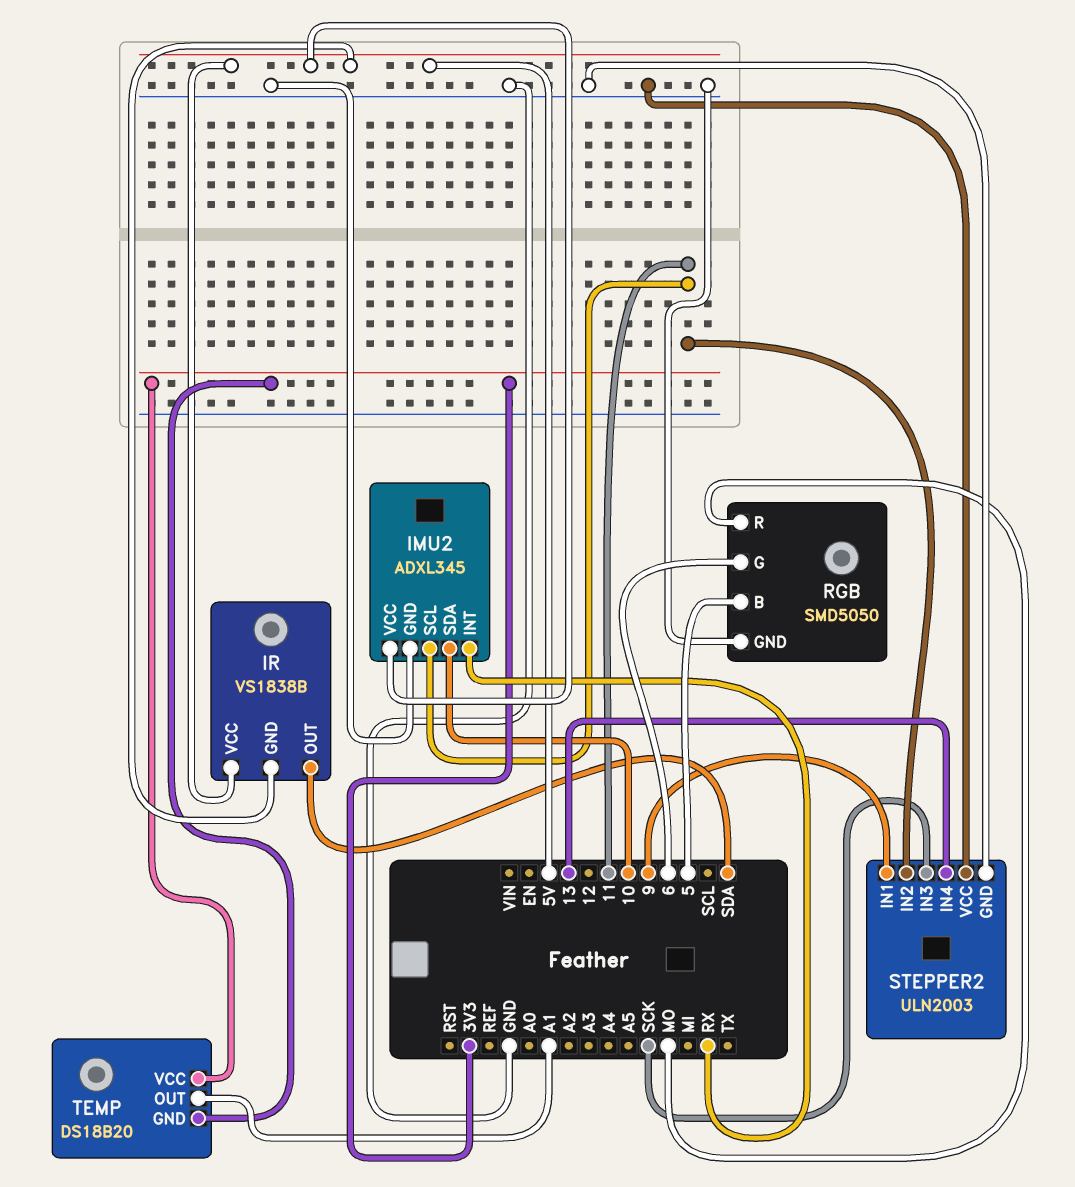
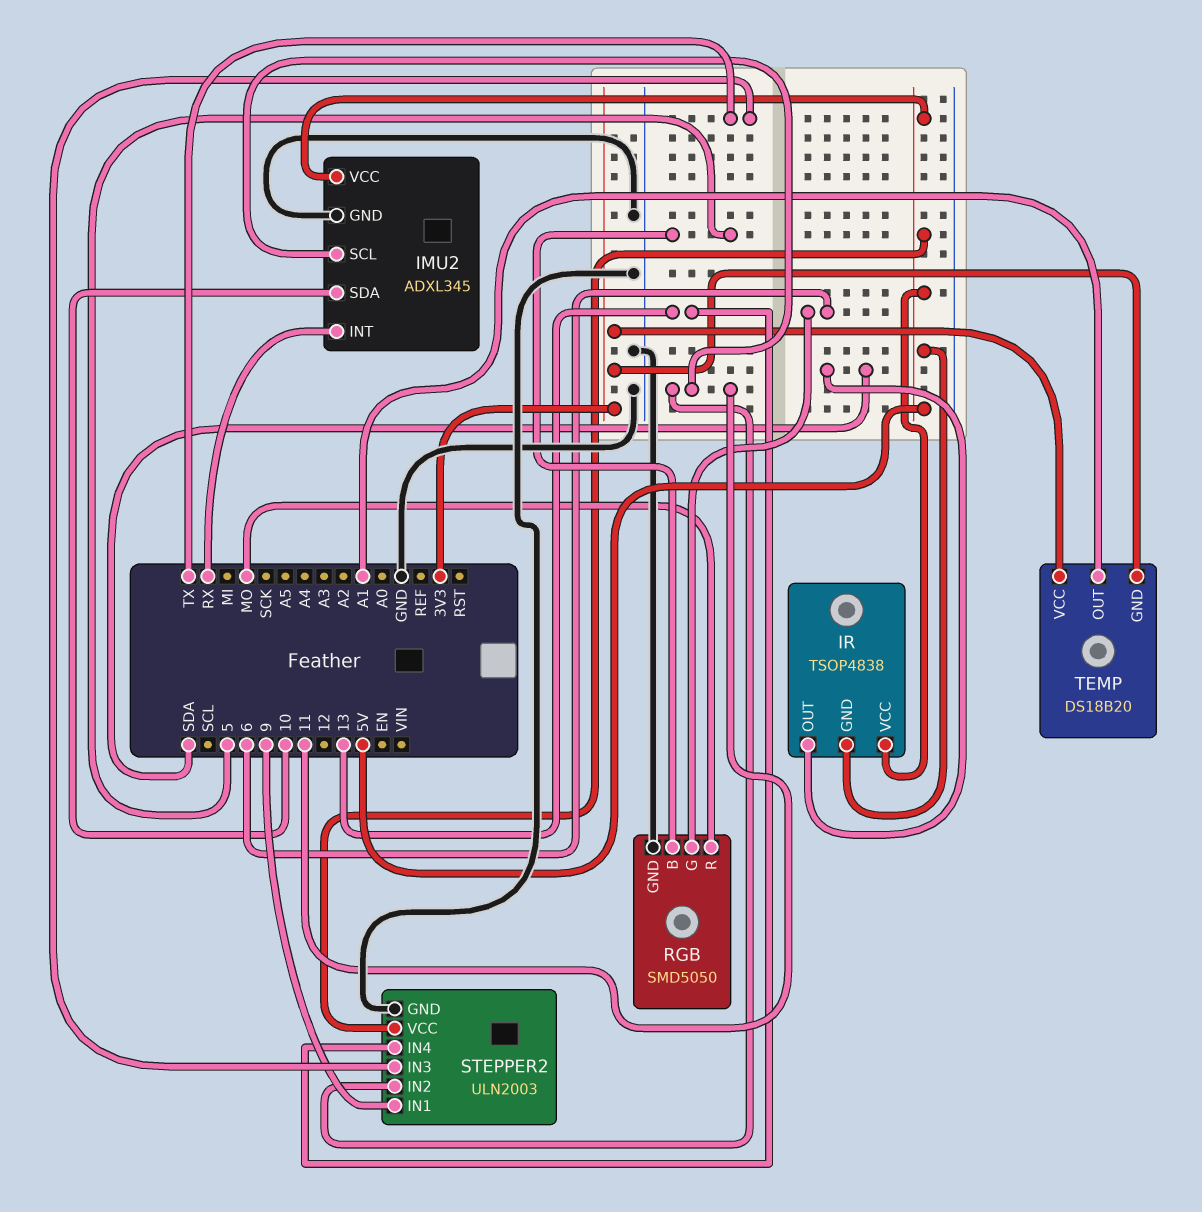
IR: VS1838B -> TSOP4838
STEPPER2 pin IN3: SCK -> TX
STEPPER2 pin VCC: GND -> 5V

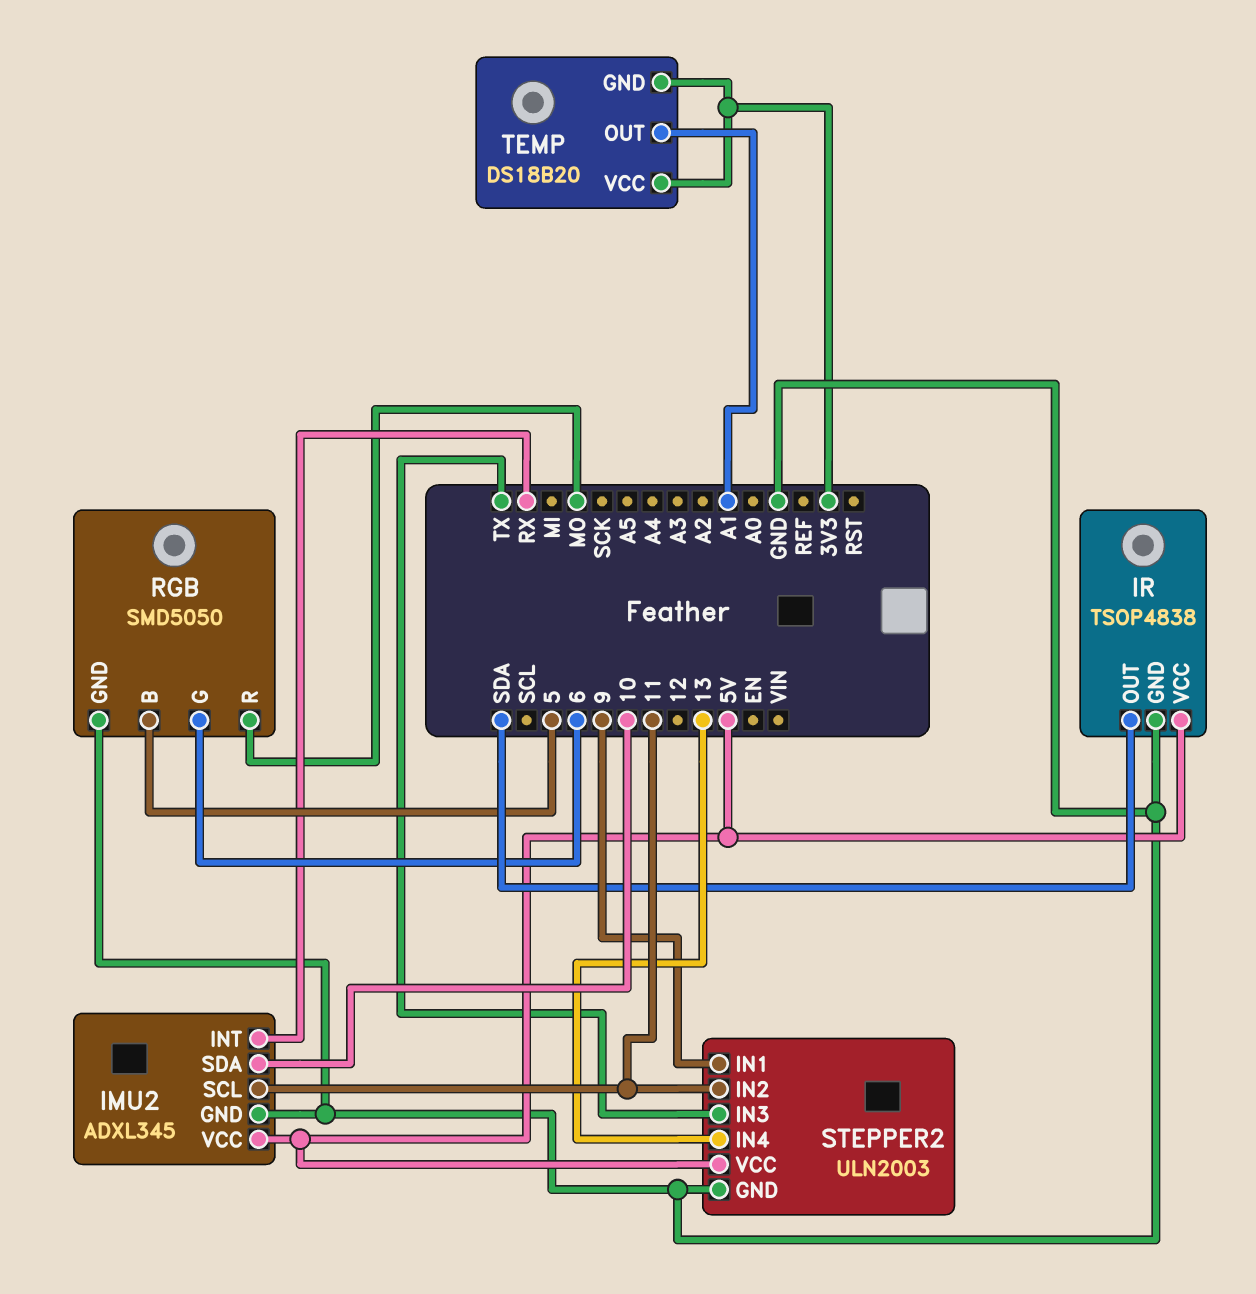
IR pin GND: 5V -> GND

